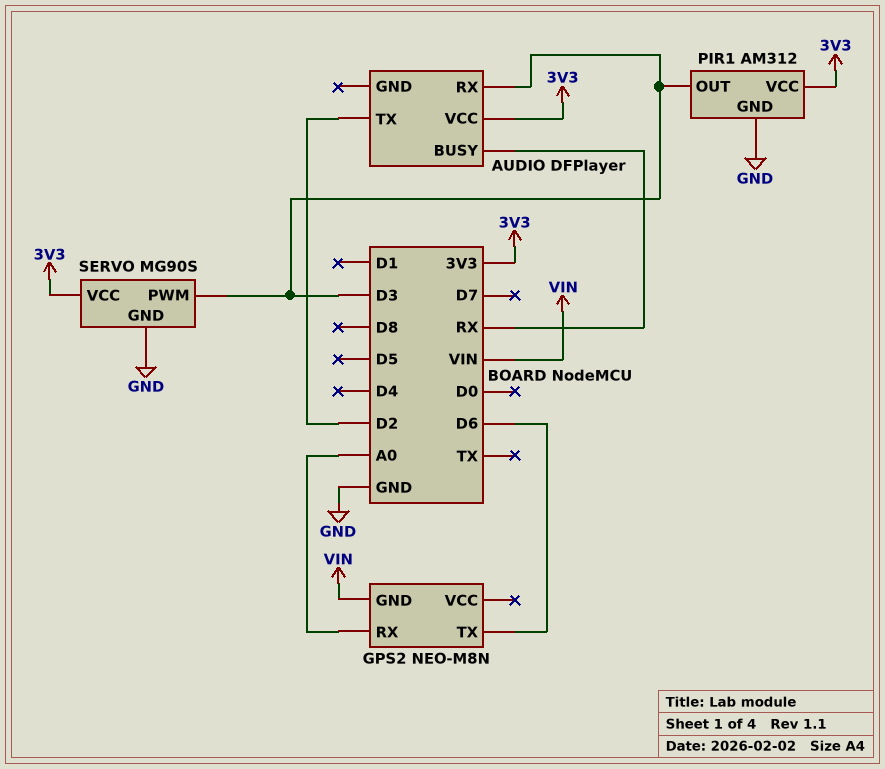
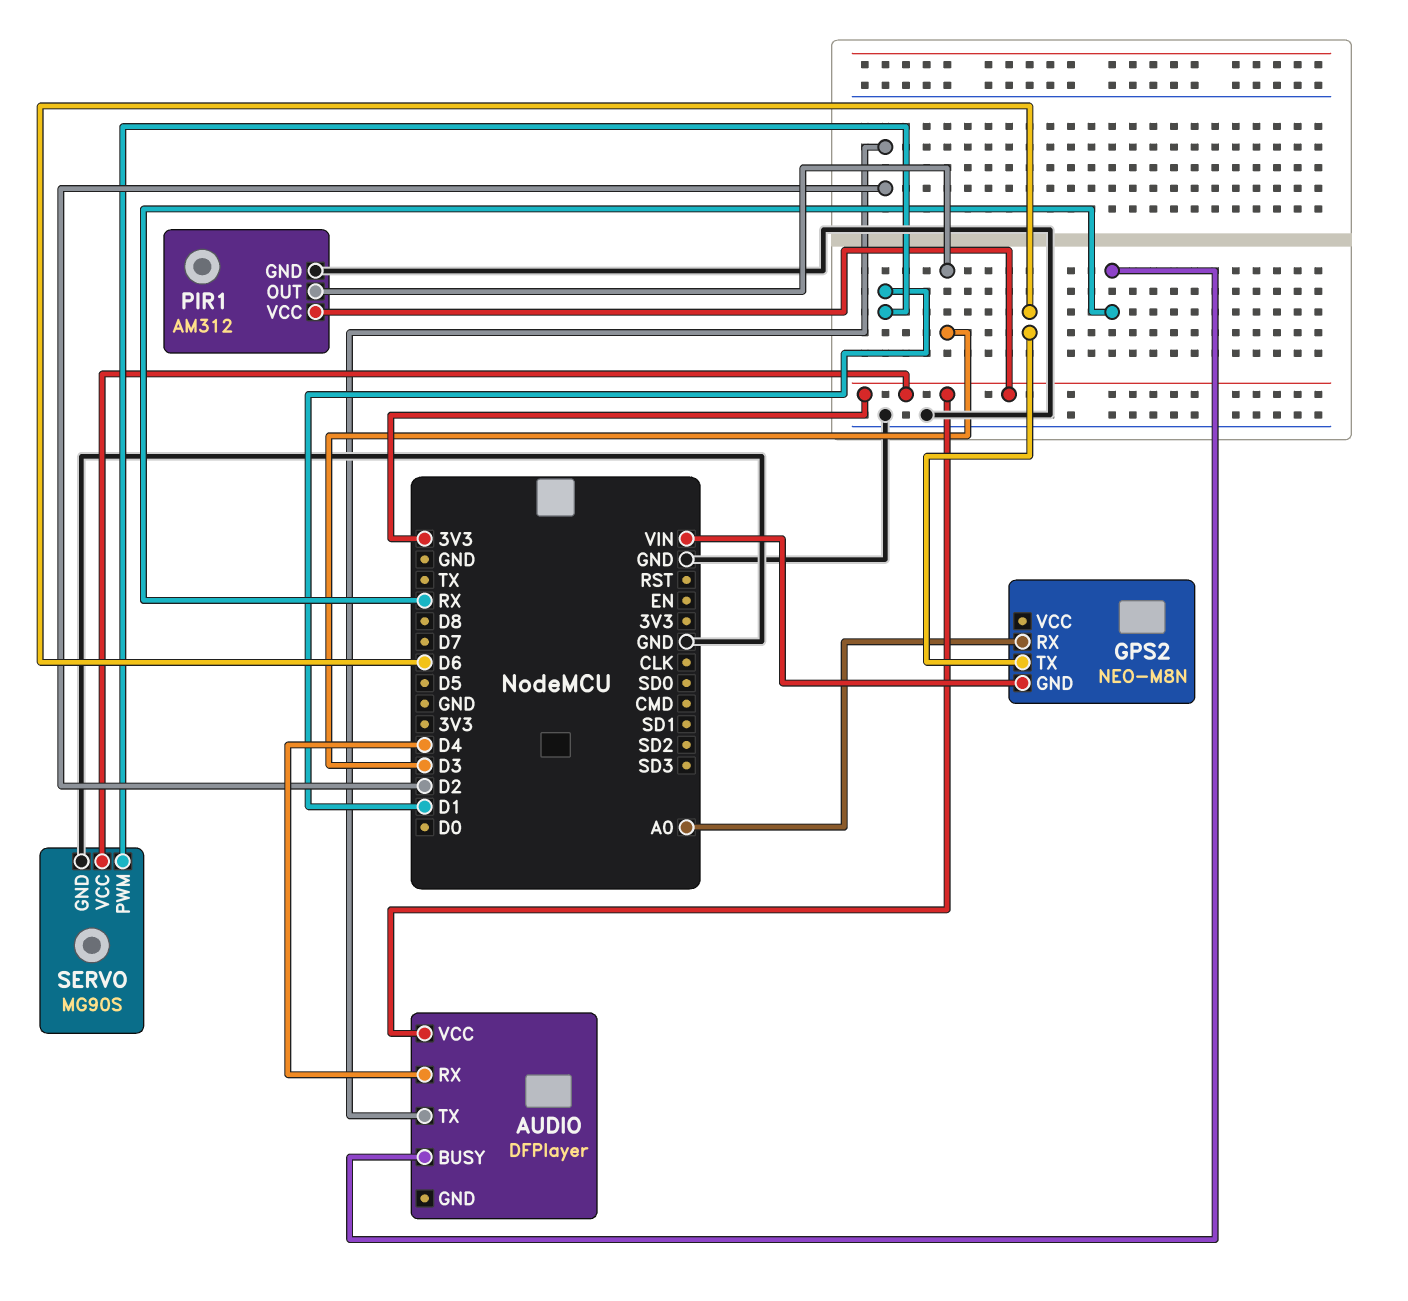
AUDIO pin RX: D3 -> D4
SERVO pin PWM: D3 -> D1

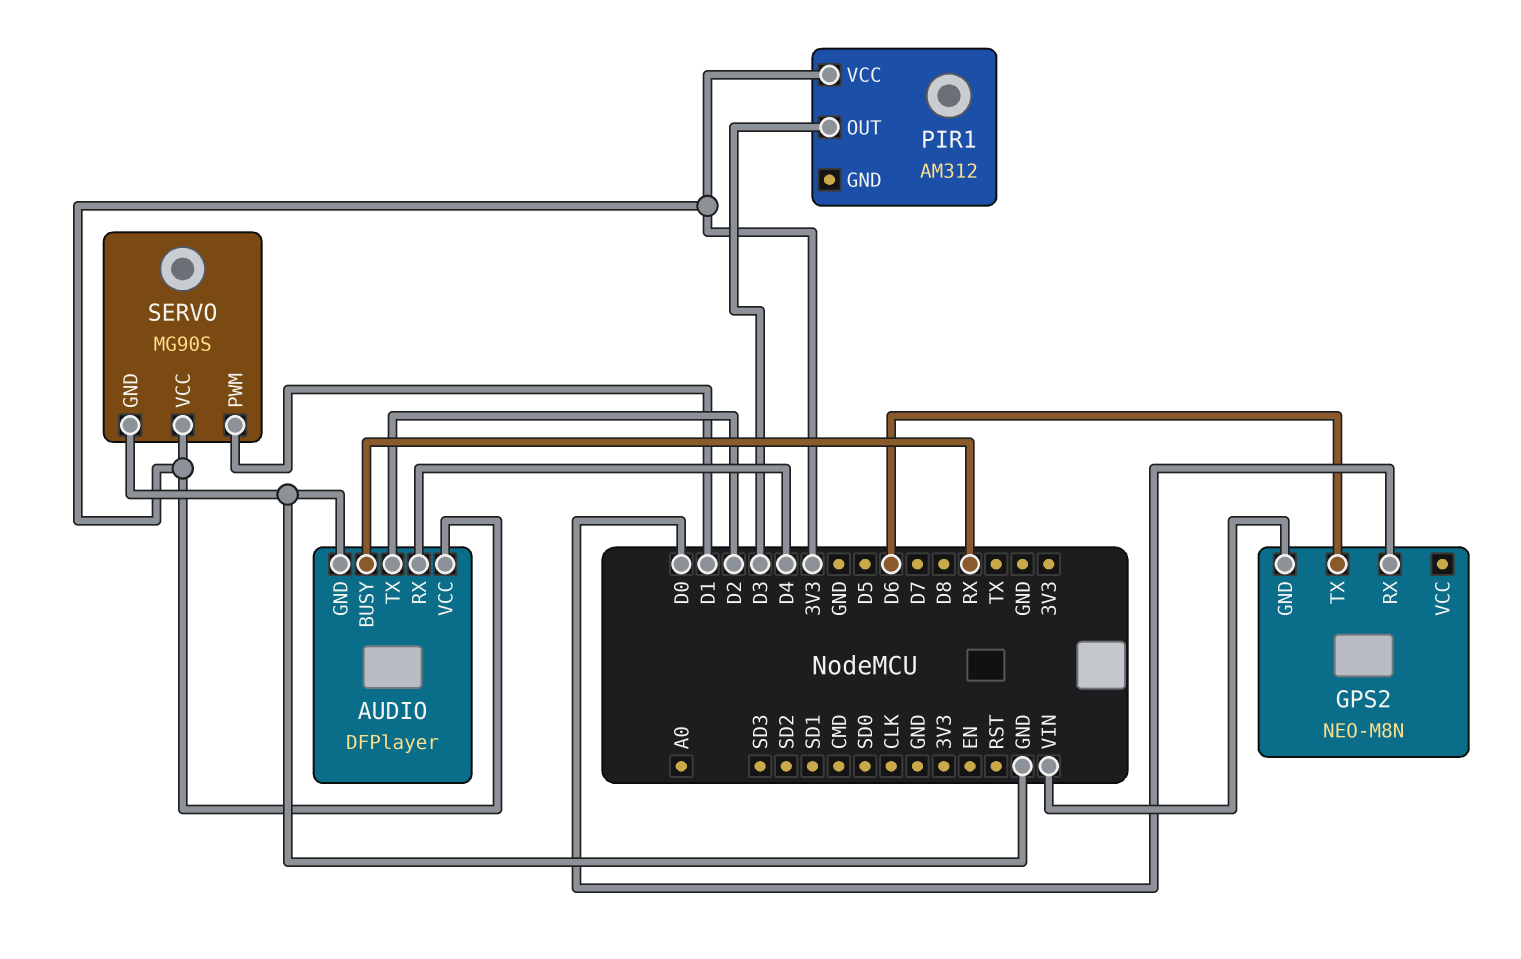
AUDIO pin GND: none -> GND
GPS2 pin RX: A0 -> D0
PIR1 pin GND: GND -> none

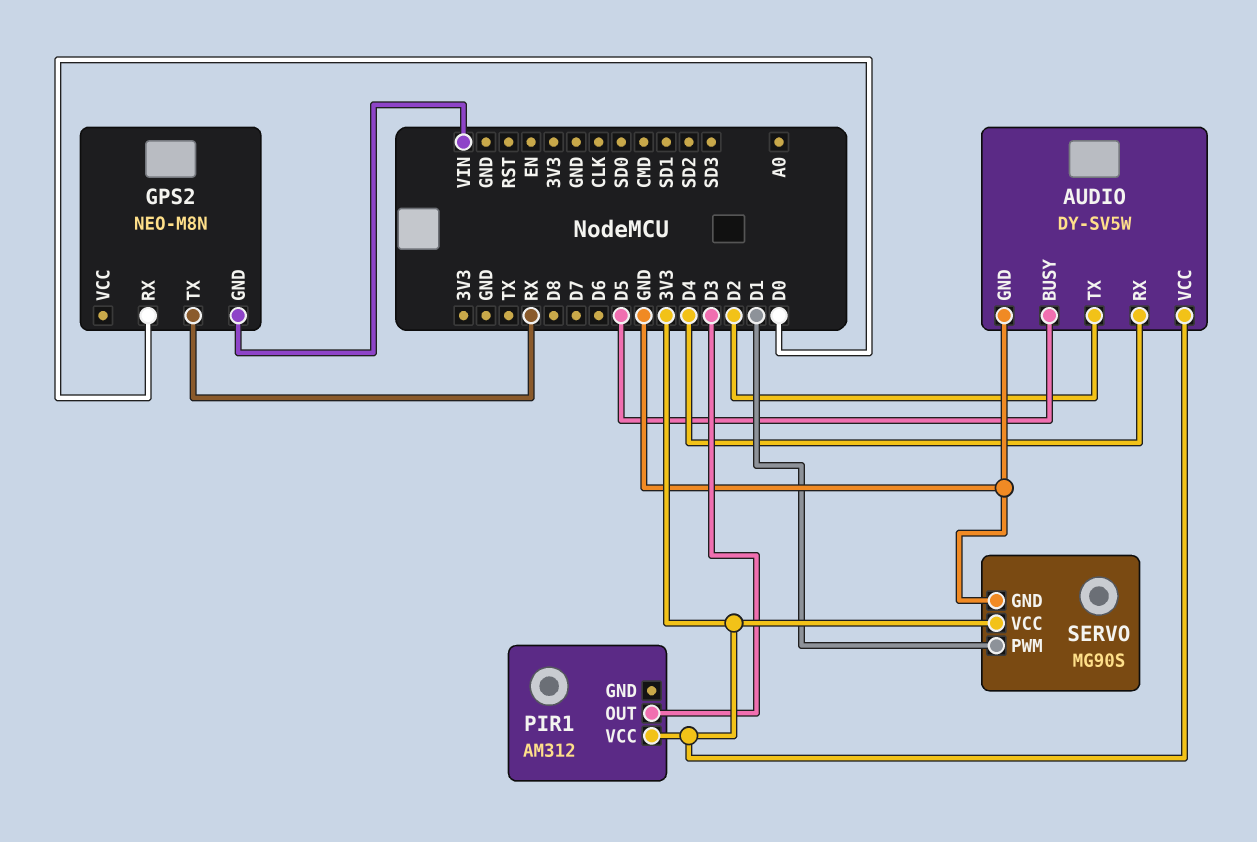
AUDIO: DFPlayer -> DY-SV5W
AUDIO pin BUSY: RX -> D5
GPS2 pin TX: D6 -> RX

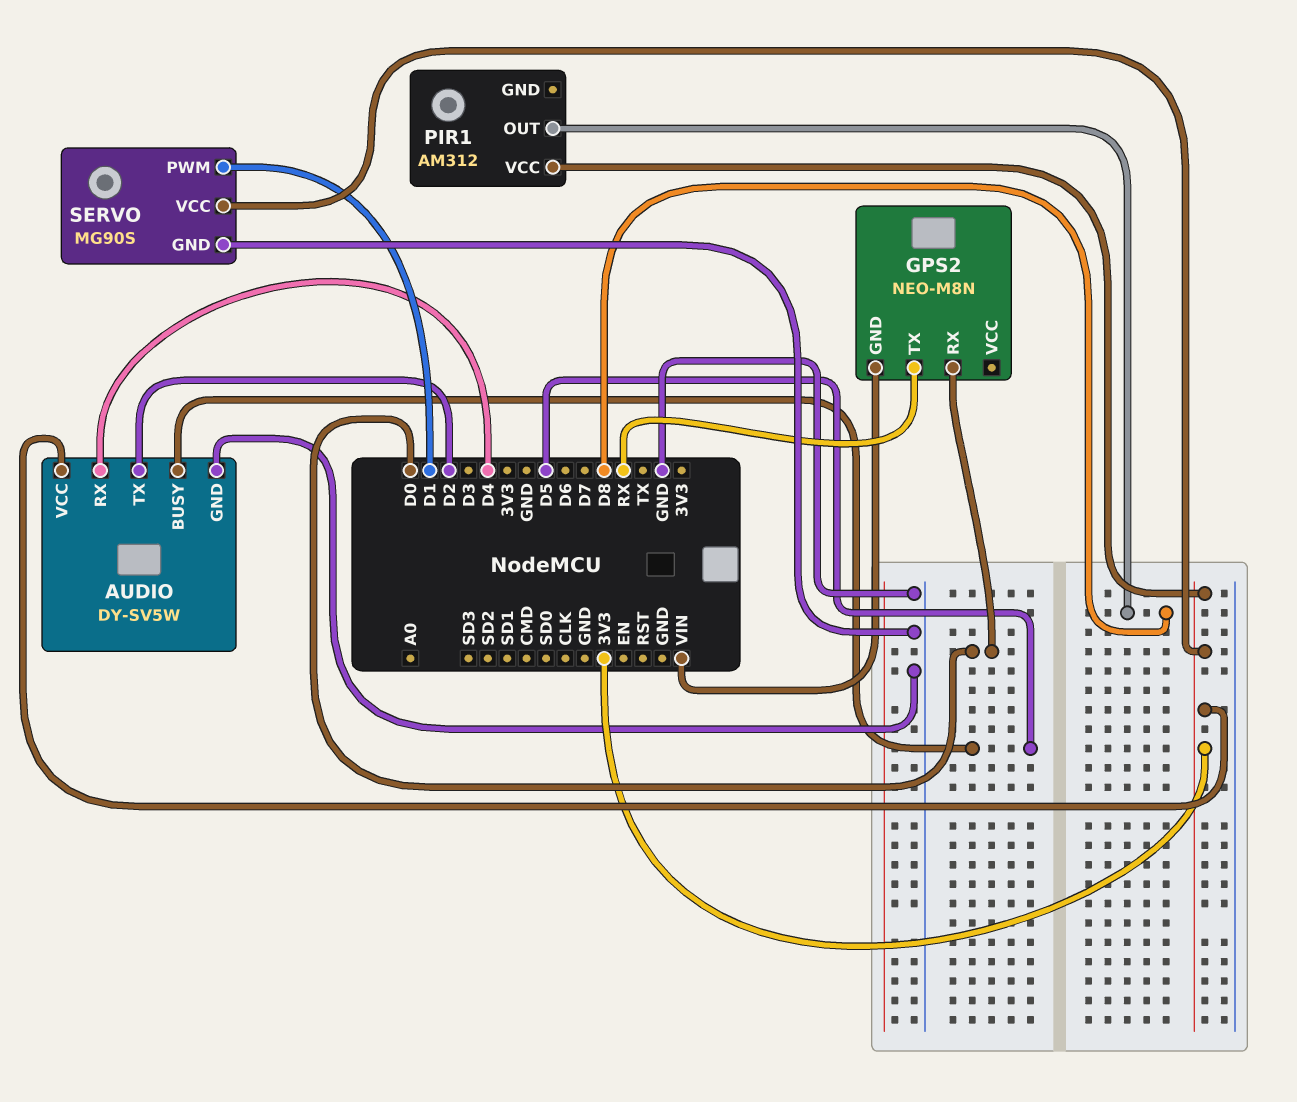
PIR1 pin OUT: D3 -> D8

